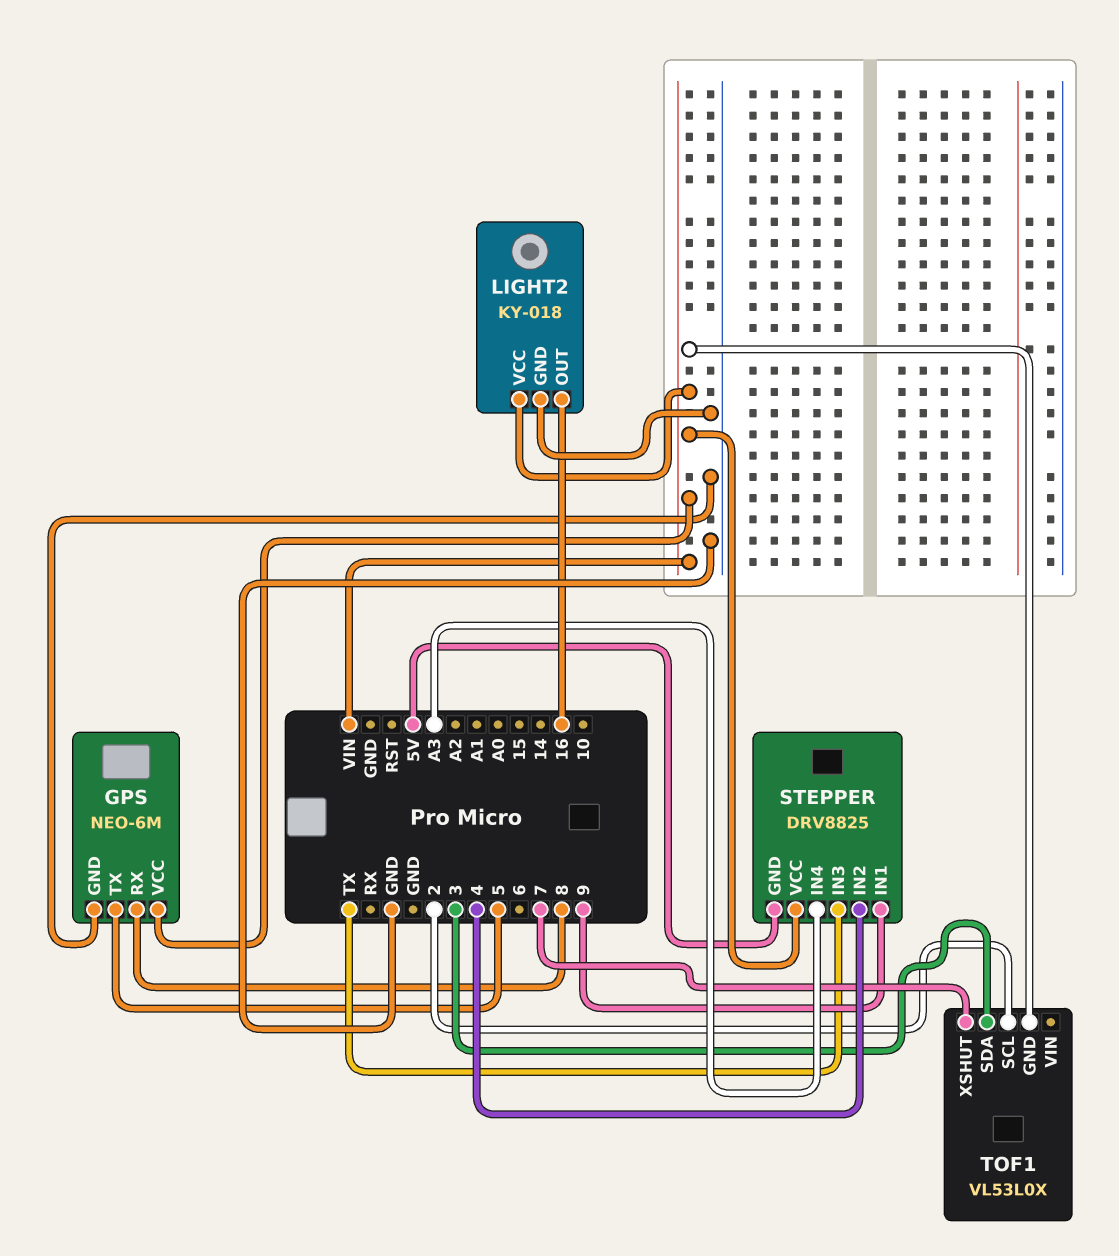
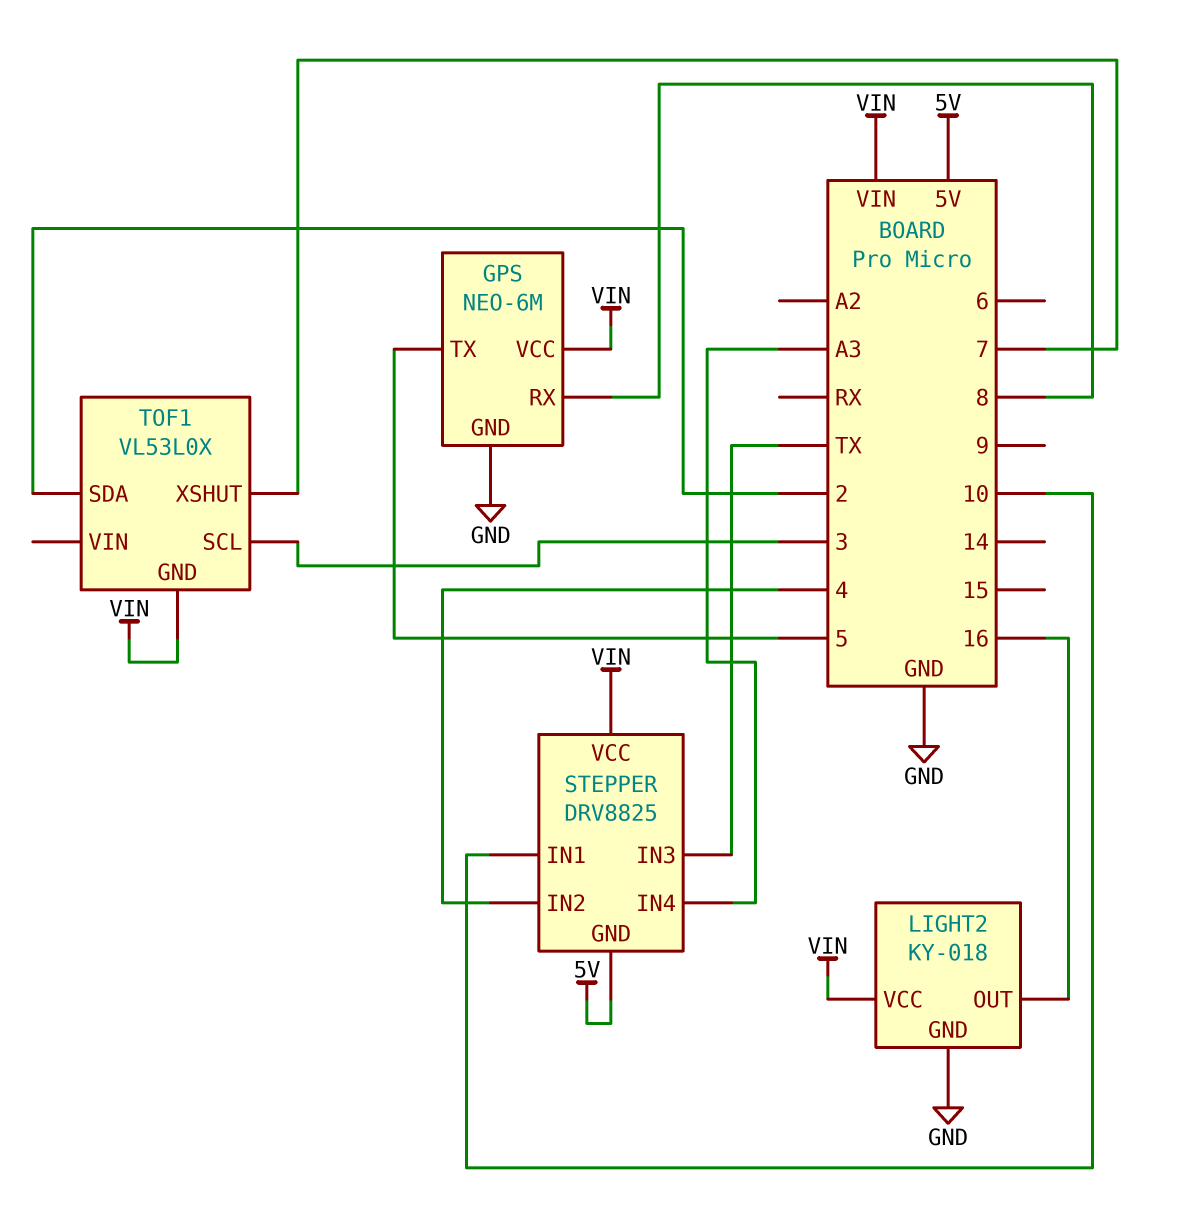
STEPPER pin IN1: 9 -> 10
TOF1 pin SCL: 2 -> 3
TOF1 pin SDA: 3 -> 2

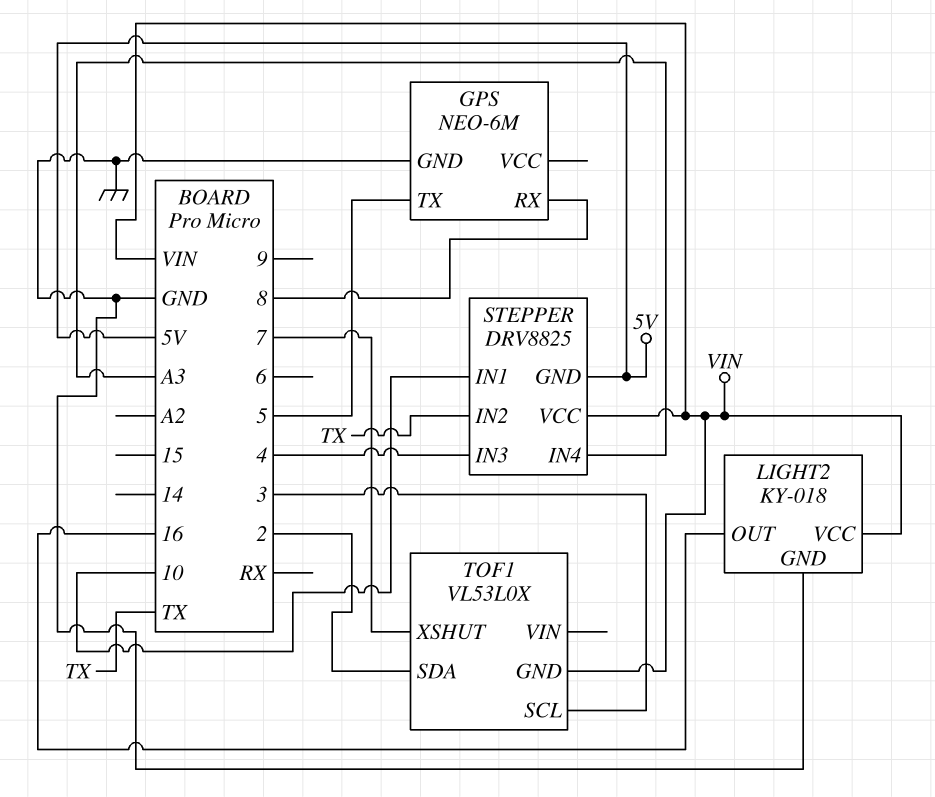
GPS pin VCC: VIN -> none
STEPPER pin IN2: 4 -> TX
STEPPER pin IN3: TX -> 4

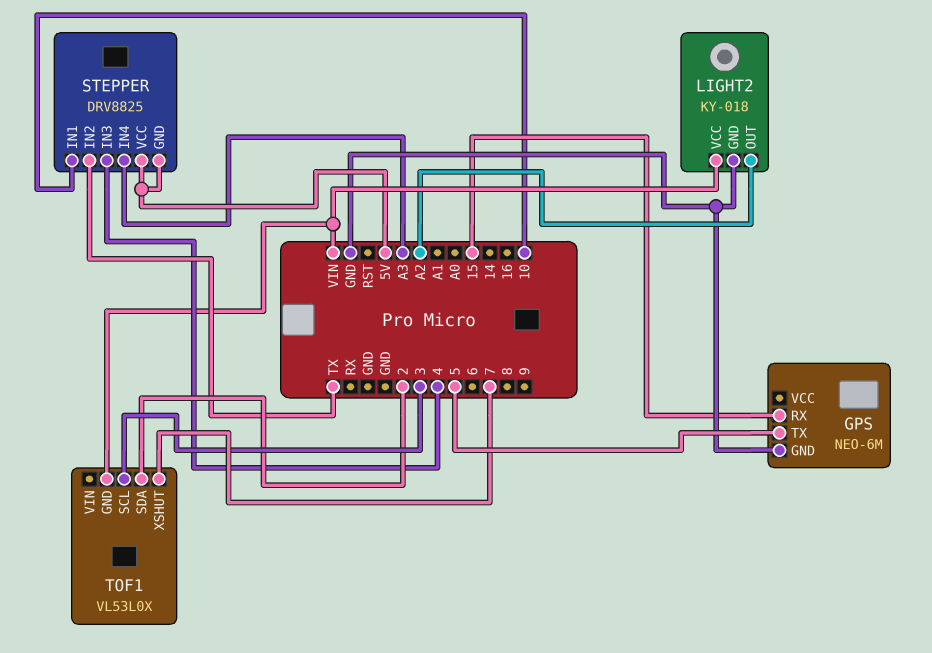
GPS pin RX: 8 -> 15
LIGHT2 pin OUT: 16 -> A2
STEPPER pin VCC: VIN -> 5V

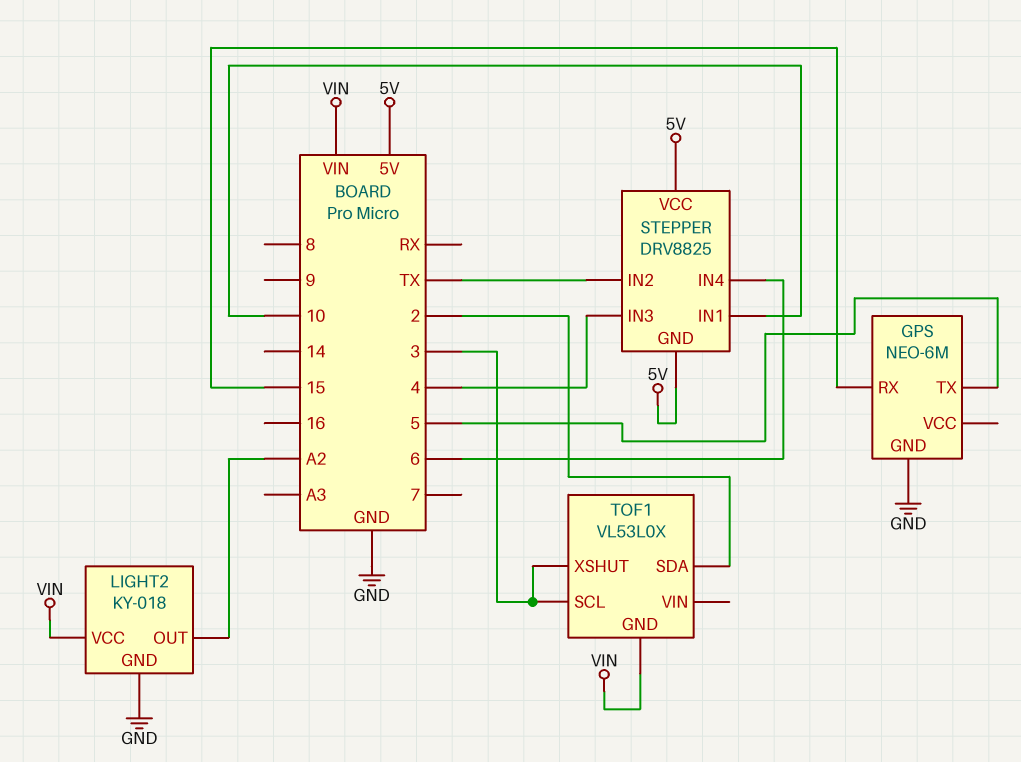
STEPPER pin IN4: A3 -> 6
TOF1 pin XSHUT: 7 -> 3

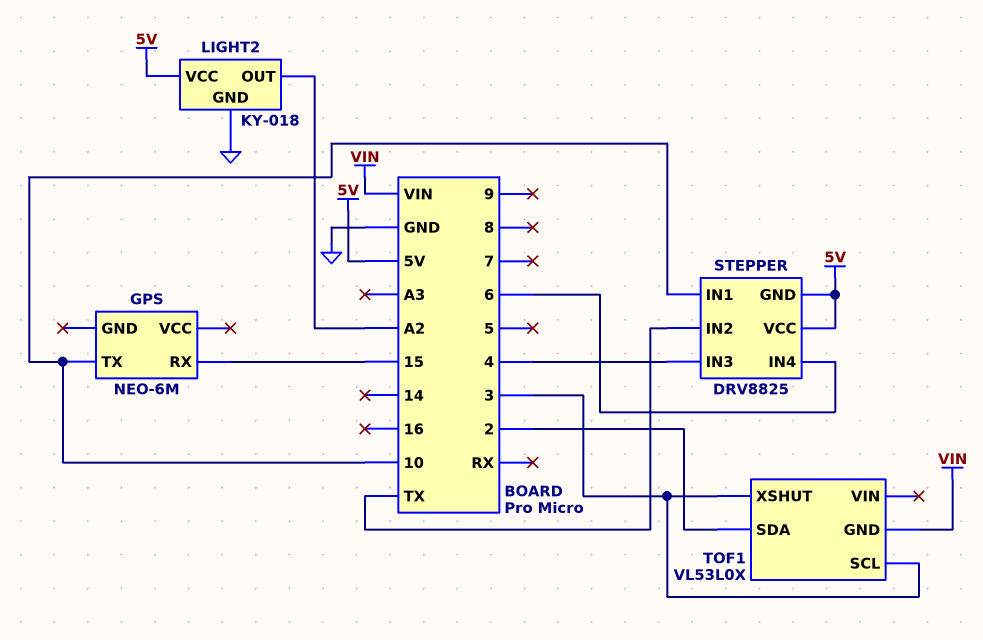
GPS pin GND: GND -> none
GPS pin TX: 5 -> 10
LIGHT2 pin VCC: VIN -> 5V

